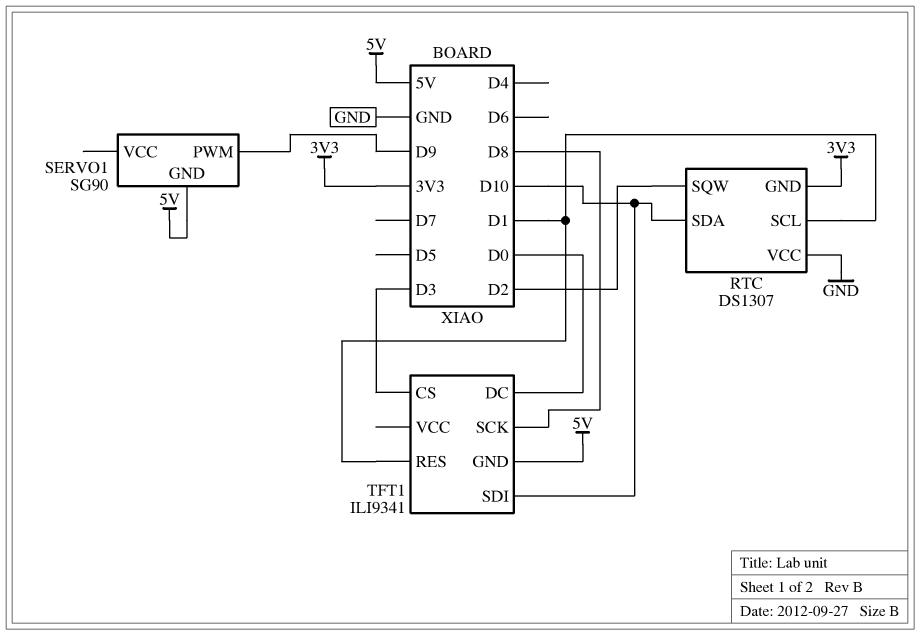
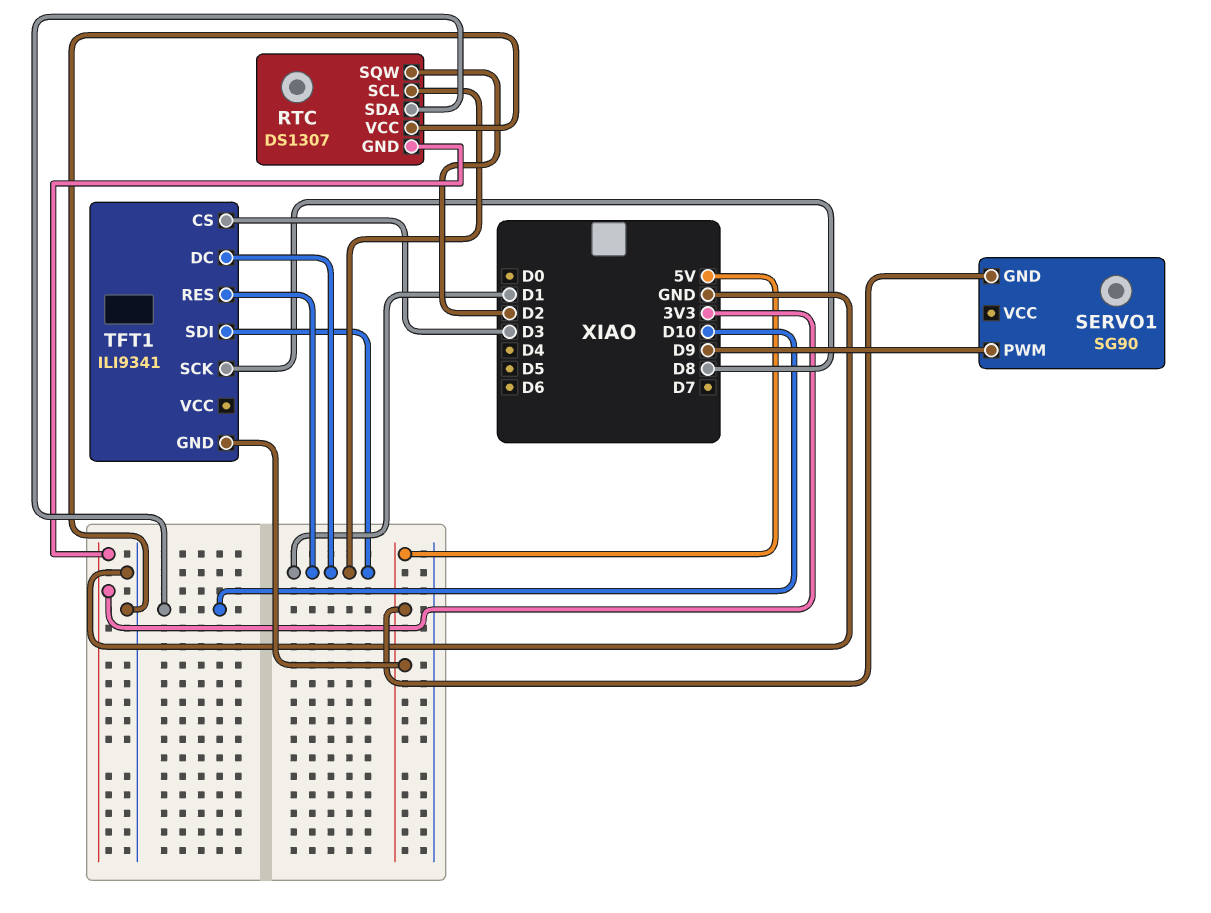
TFT1 pin DC: D0 -> D1
TFT1 pin SDI: D10 -> D1

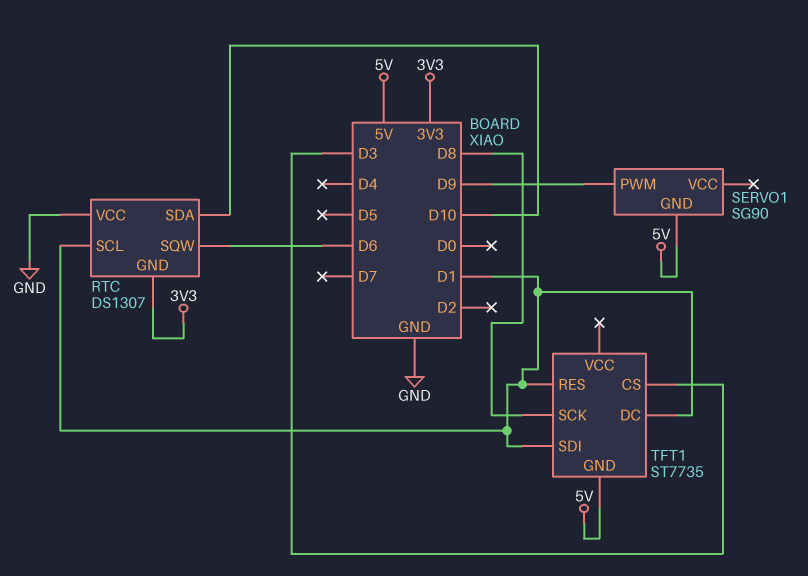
RTC pin SQW: D2 -> D6
TFT1: ILI9341 -> ST7735

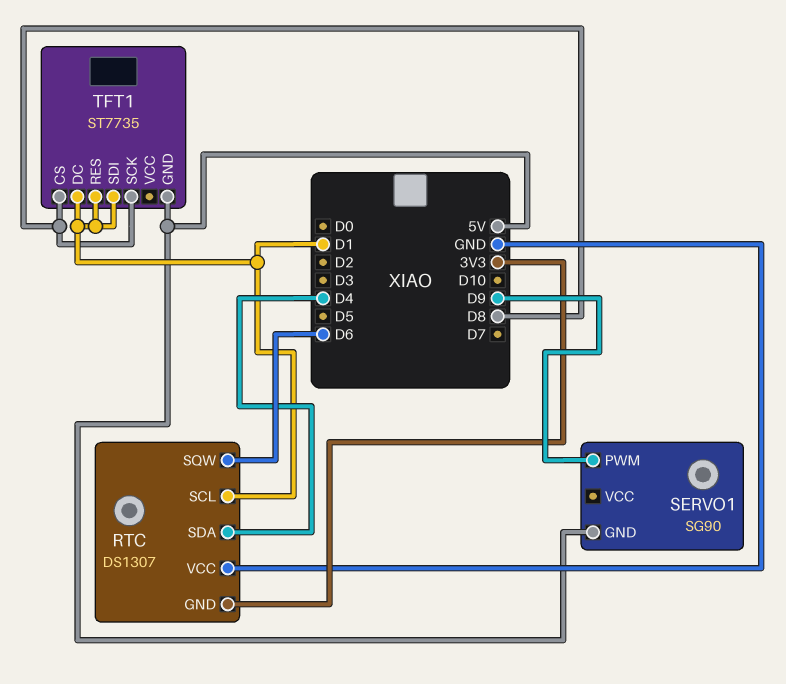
RTC pin SDA: D10 -> D4
TFT1 pin CS: D3 -> D8

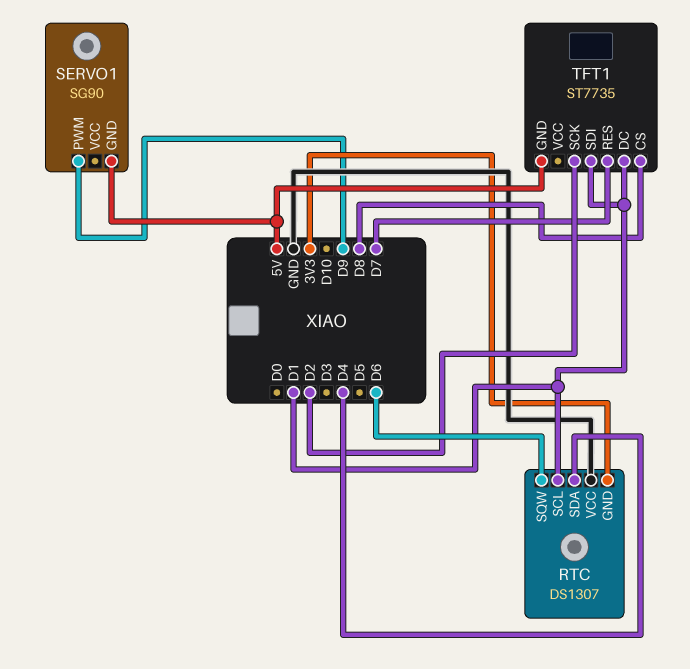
TFT1 pin RES: D1 -> D7
TFT1 pin SCK: D8 -> D2

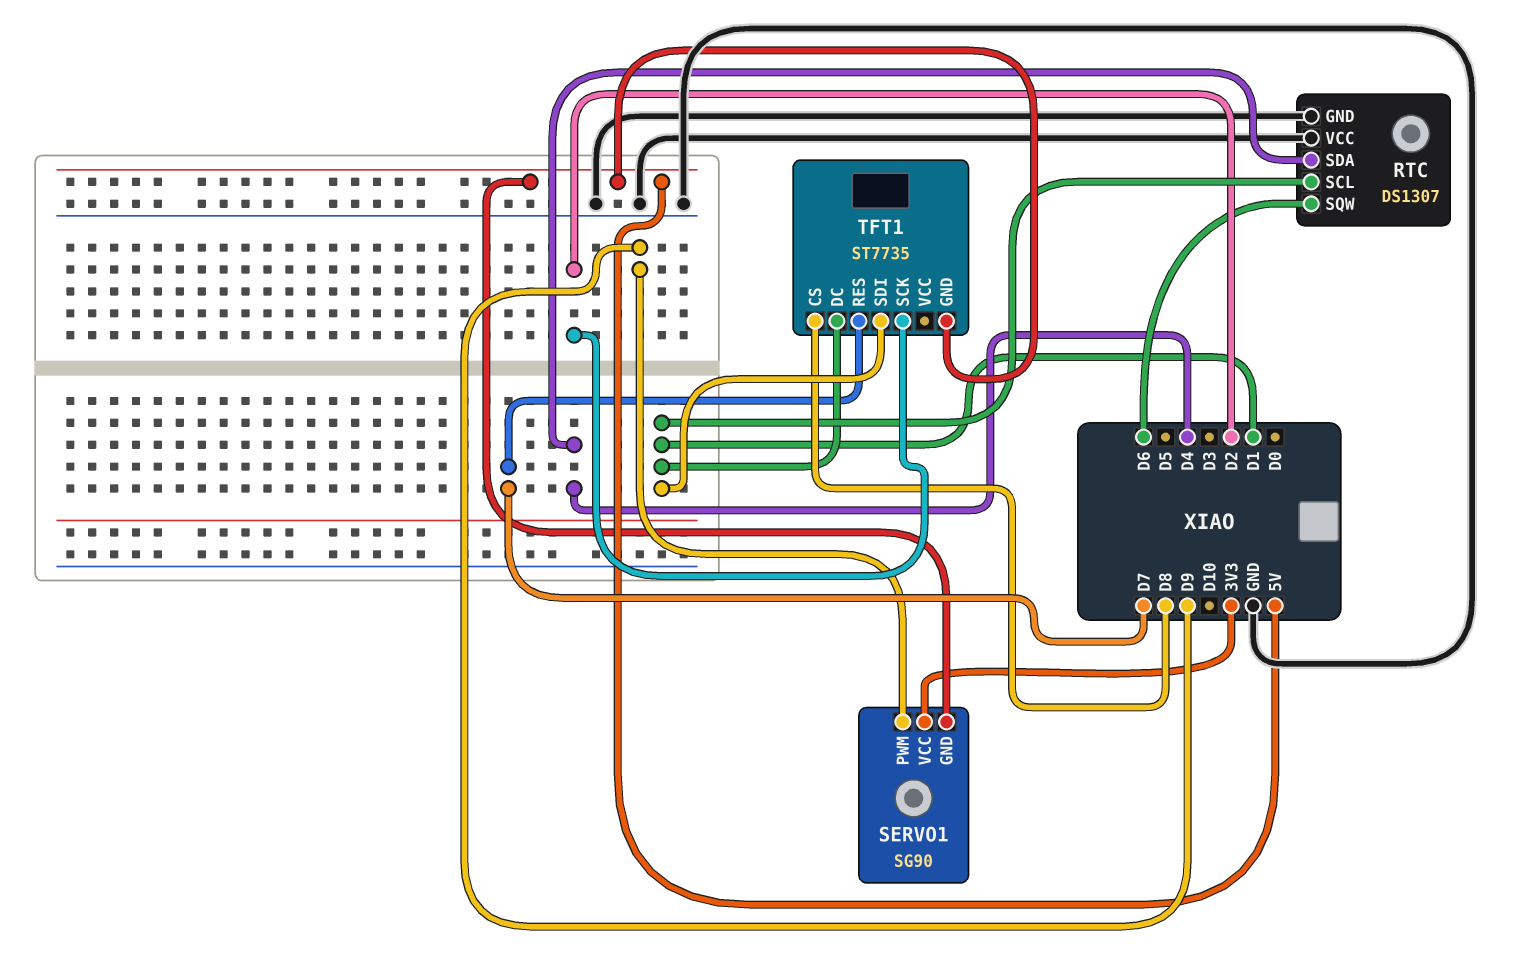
RTC pin GND: 3V3 -> GND
SERVO1 pin VCC: none -> 3V3

